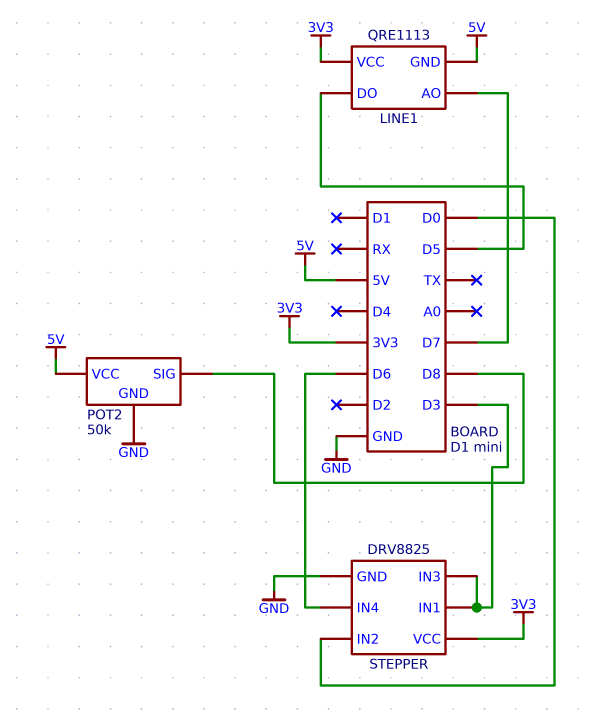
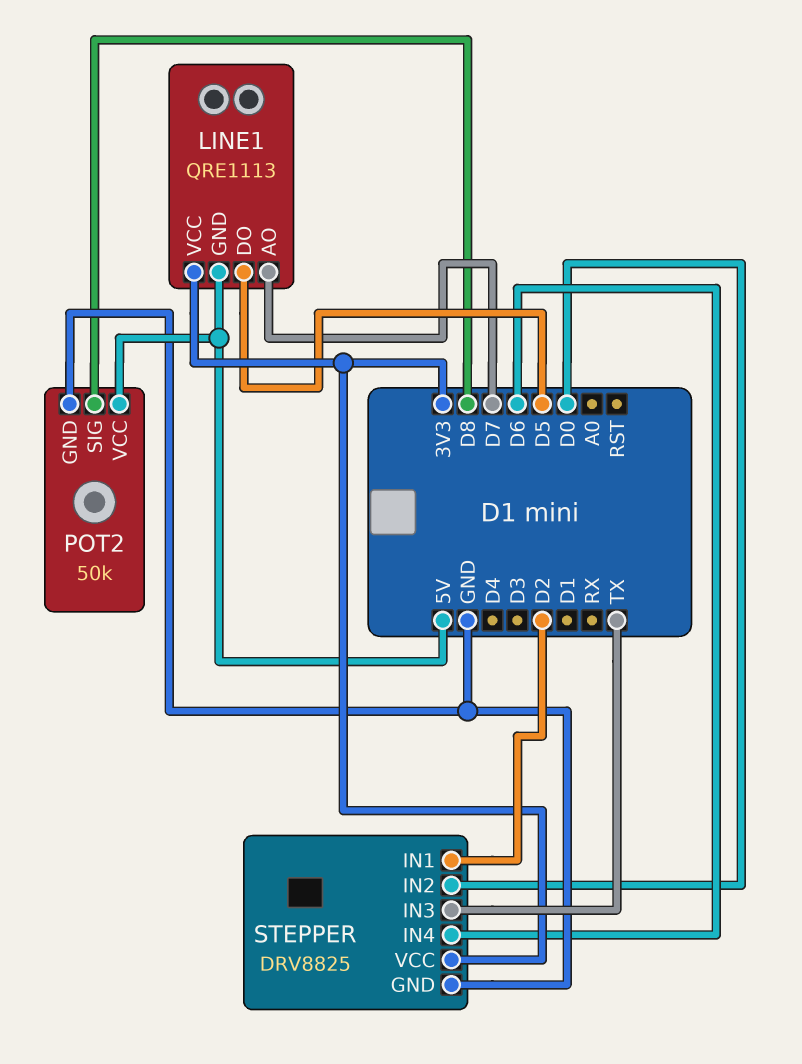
STEPPER pin IN1: D3 -> D2
STEPPER pin IN3: D3 -> TX

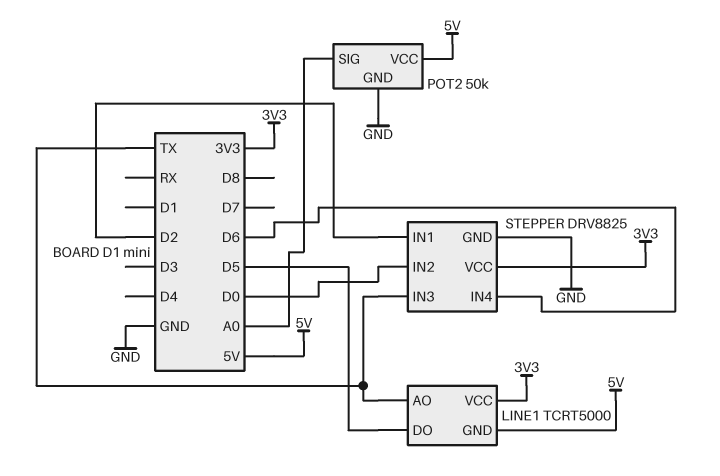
LINE1: QRE1113 -> TCRT5000
LINE1 pin AO: D7 -> TX
POT2 pin SIG: D8 -> A0

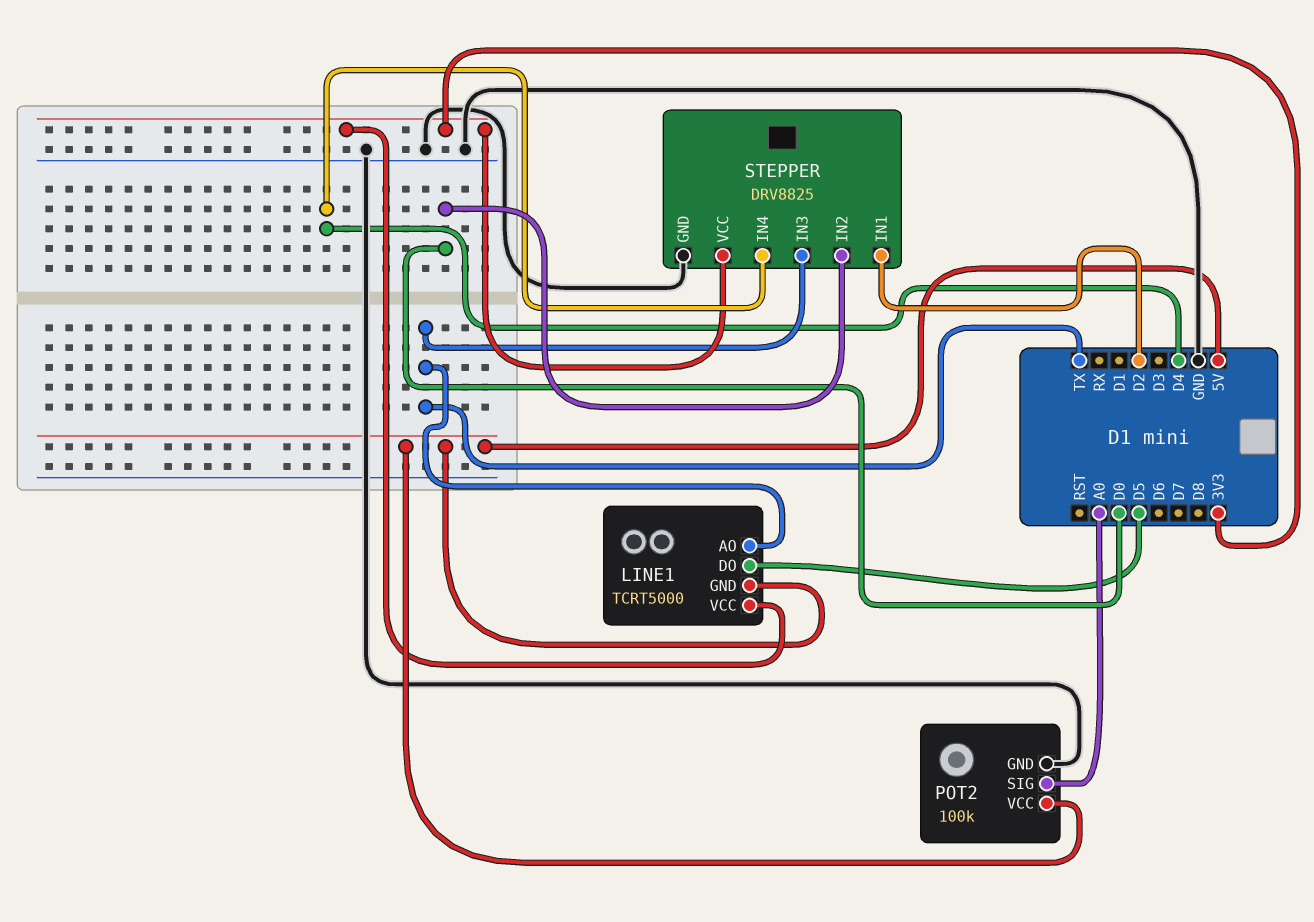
POT2: 50k -> 100k
STEPPER pin IN4: D6 -> D4

